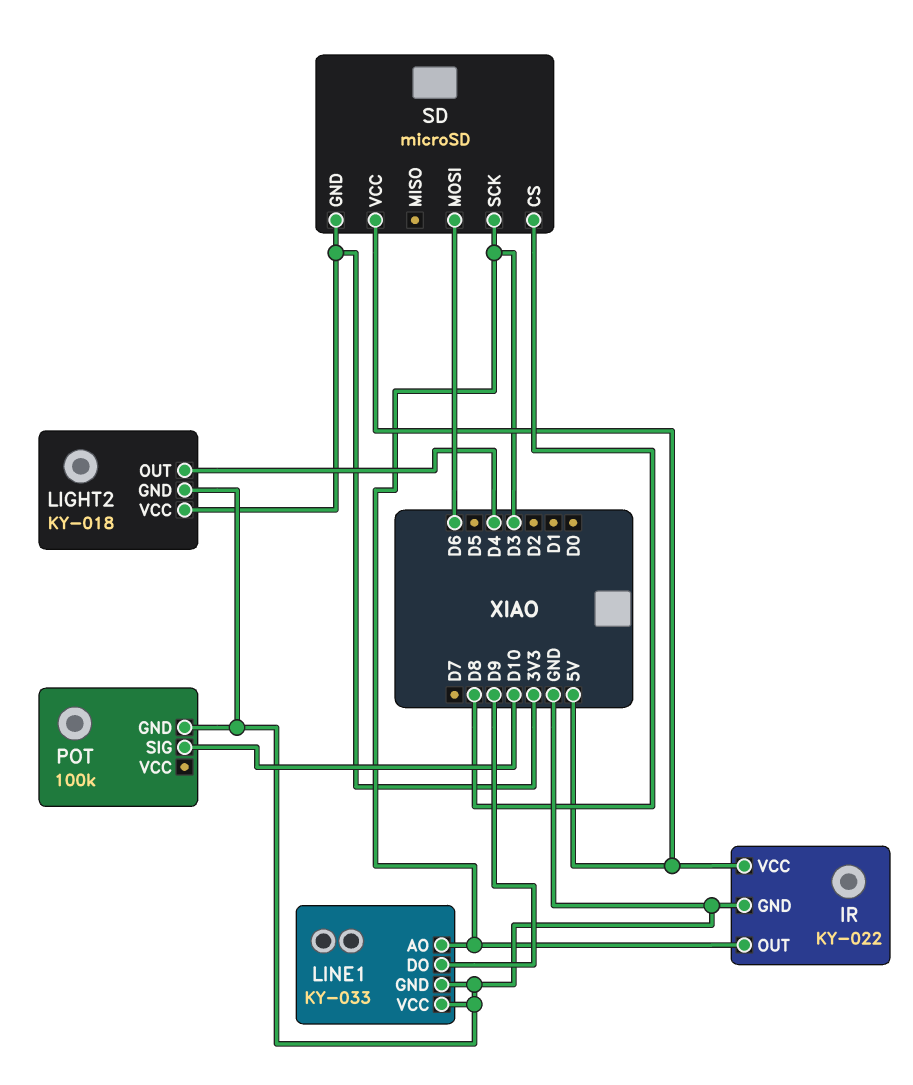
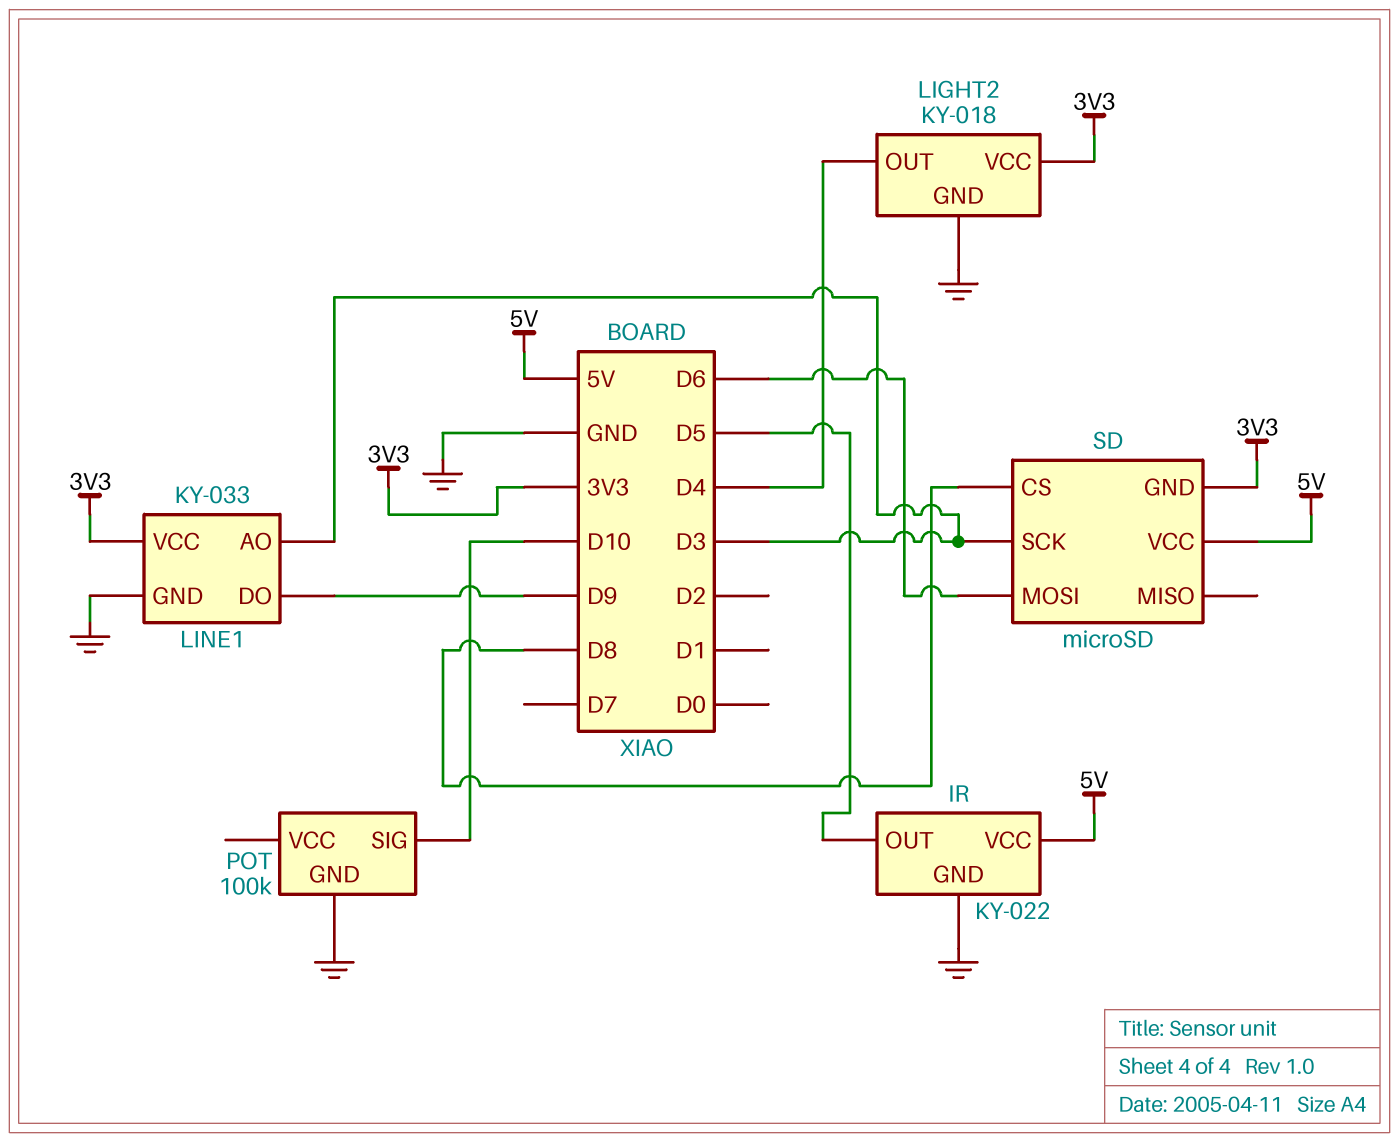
IR pin OUT: D3 -> D5
LINE1 pin VCC: GND -> 3V3

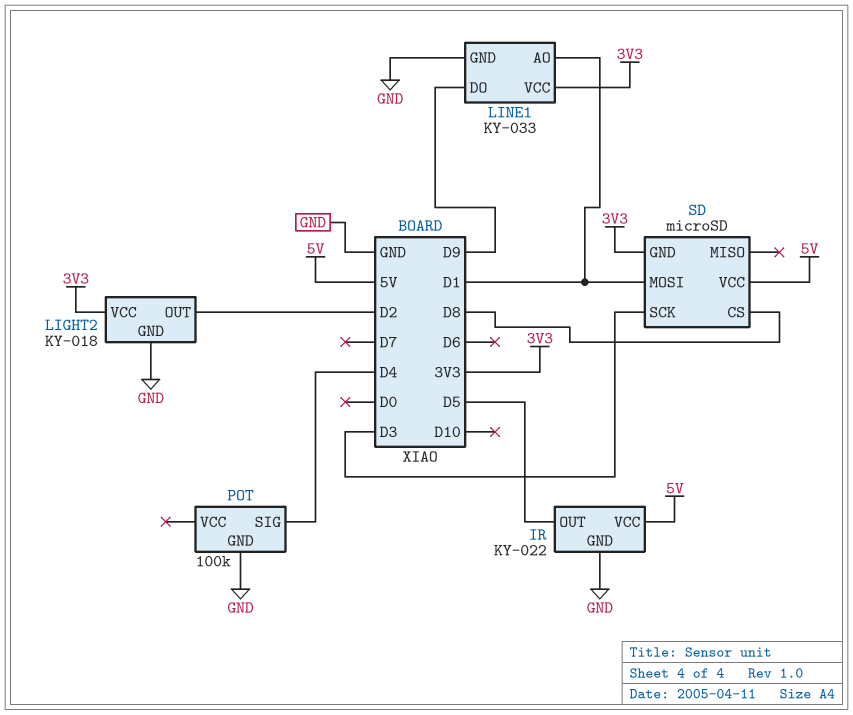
LIGHT2 pin OUT: D4 -> D2
LINE1 pin AO: D3 -> D1
POT pin SIG: D10 -> D4
SD pin MOSI: D6 -> D1

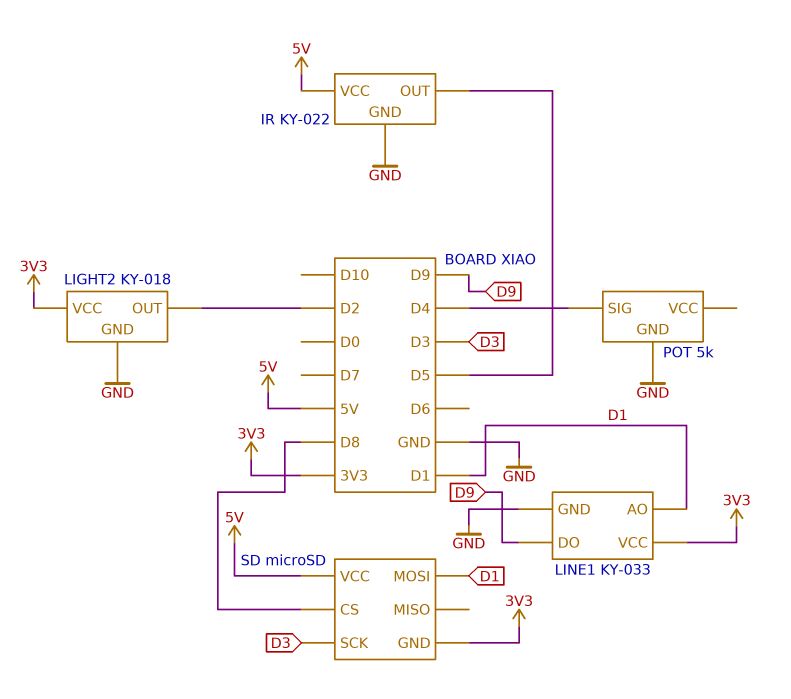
POT: 100k -> 5k

